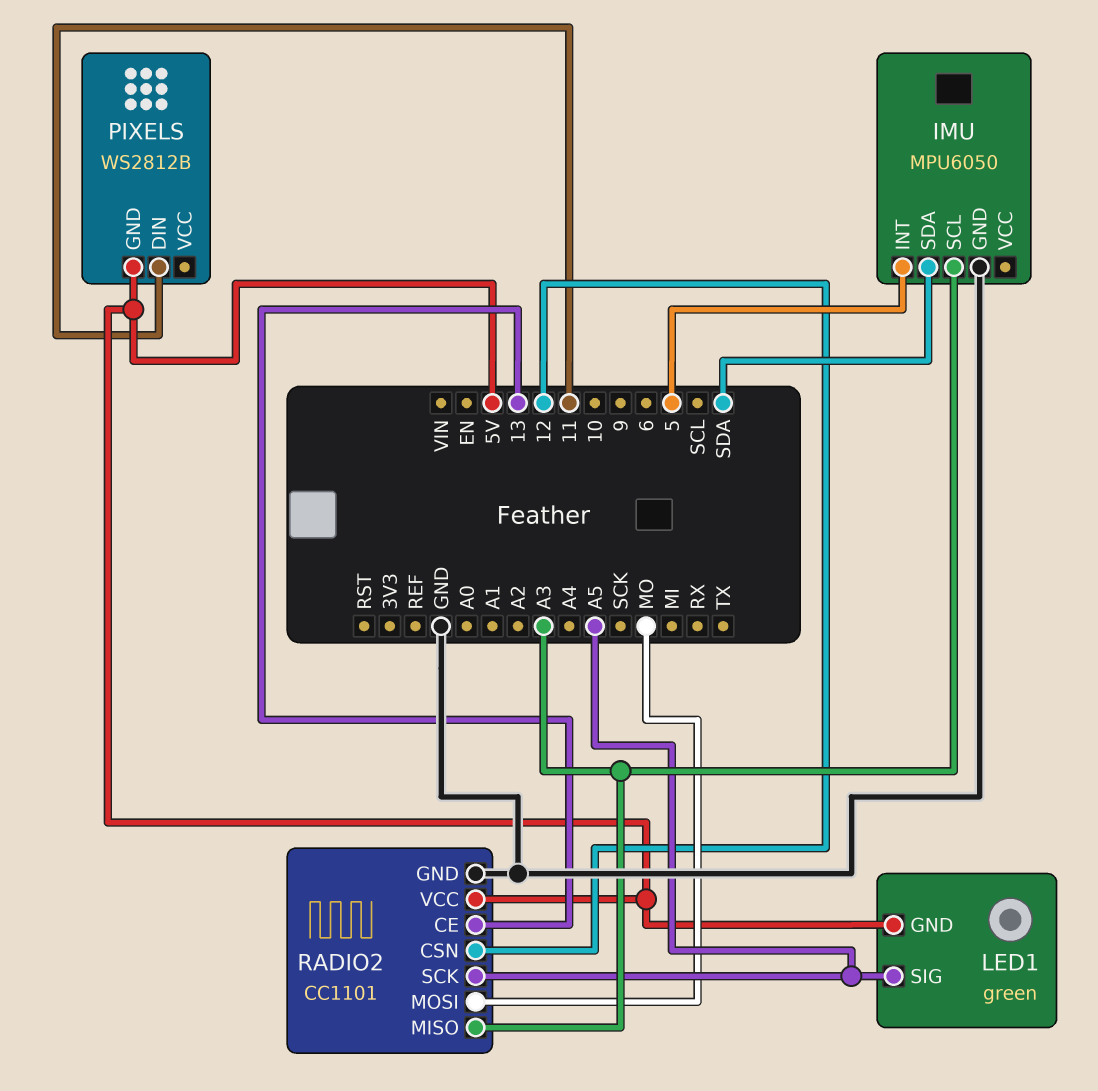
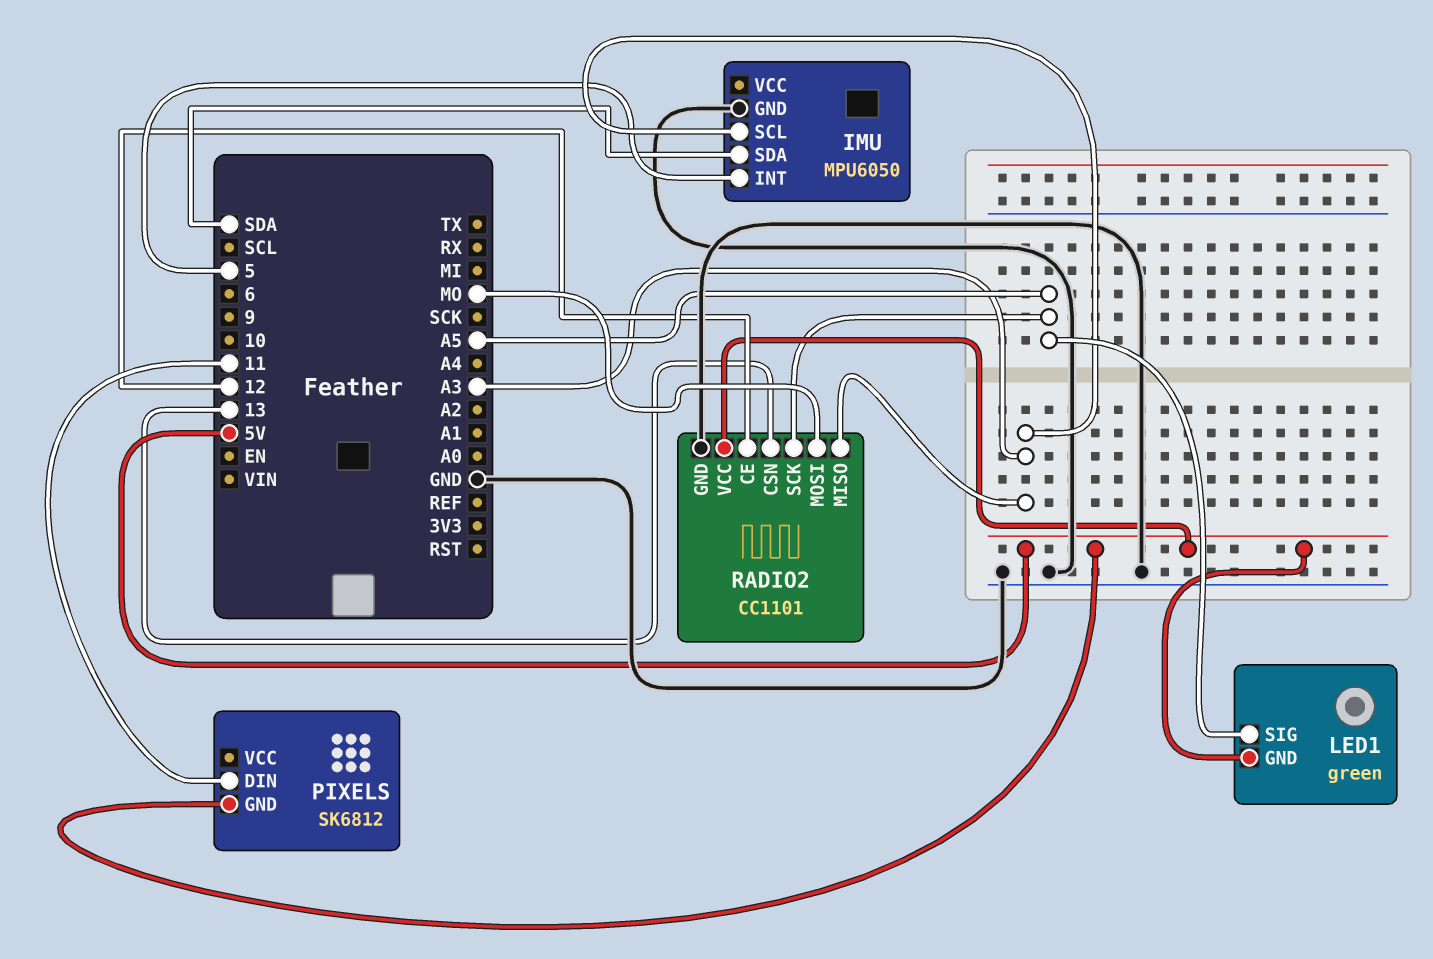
PIXELS: WS2812B -> SK6812
RADIO2 pin CE: 13 -> 12
RADIO2 pin CSN: 12 -> 13

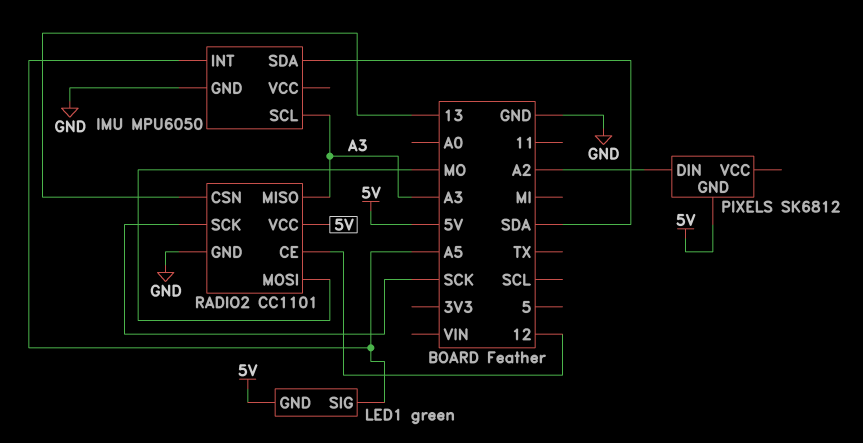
IMU pin INT: 5 -> A5
PIXELS pin DIN: 11 -> A2
RADIO2 pin SCK: A5 -> SCK

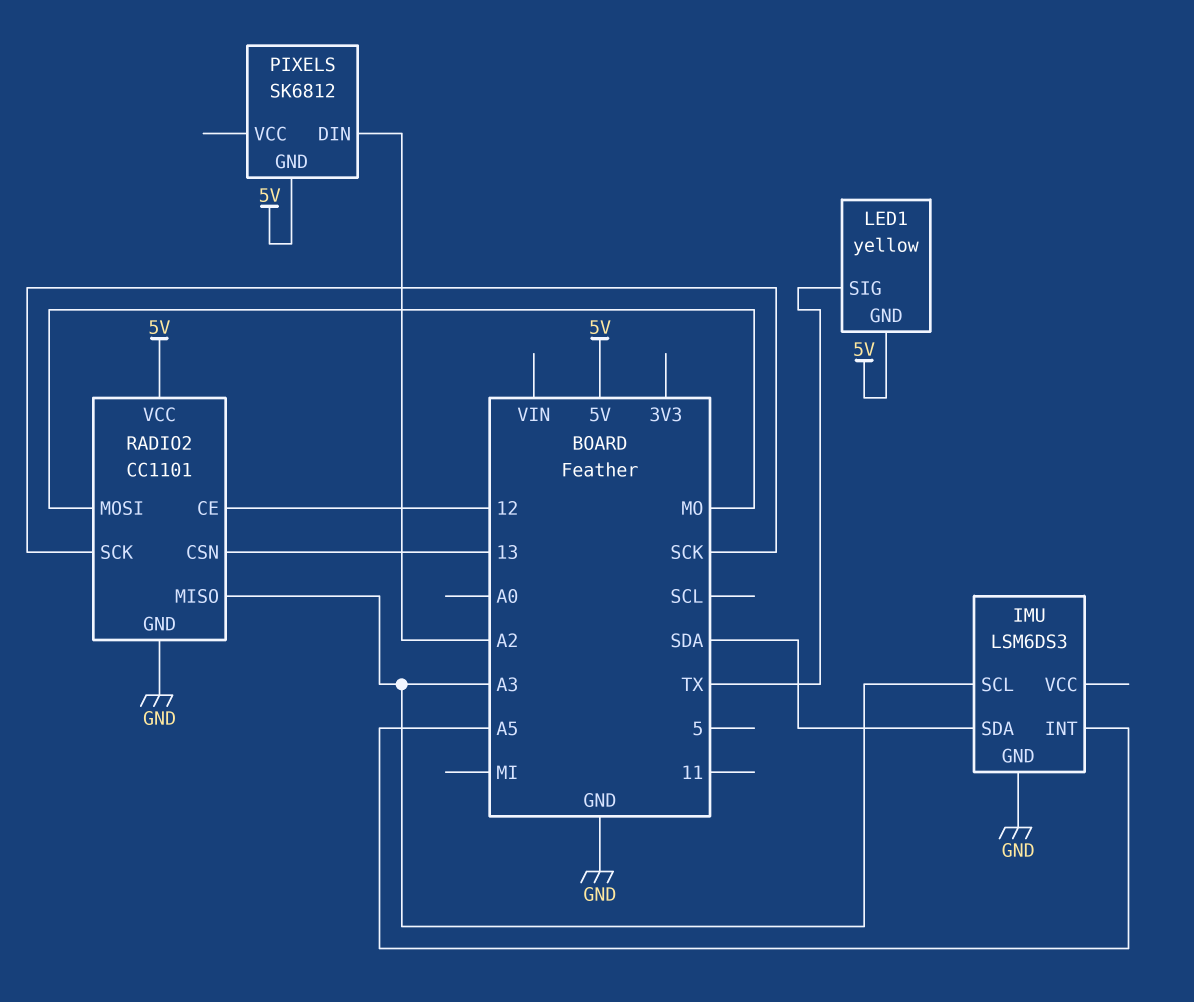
IMU: MPU6050 -> LSM6DS3
LED1: green -> yellow
LED1 pin SIG: A5 -> TX

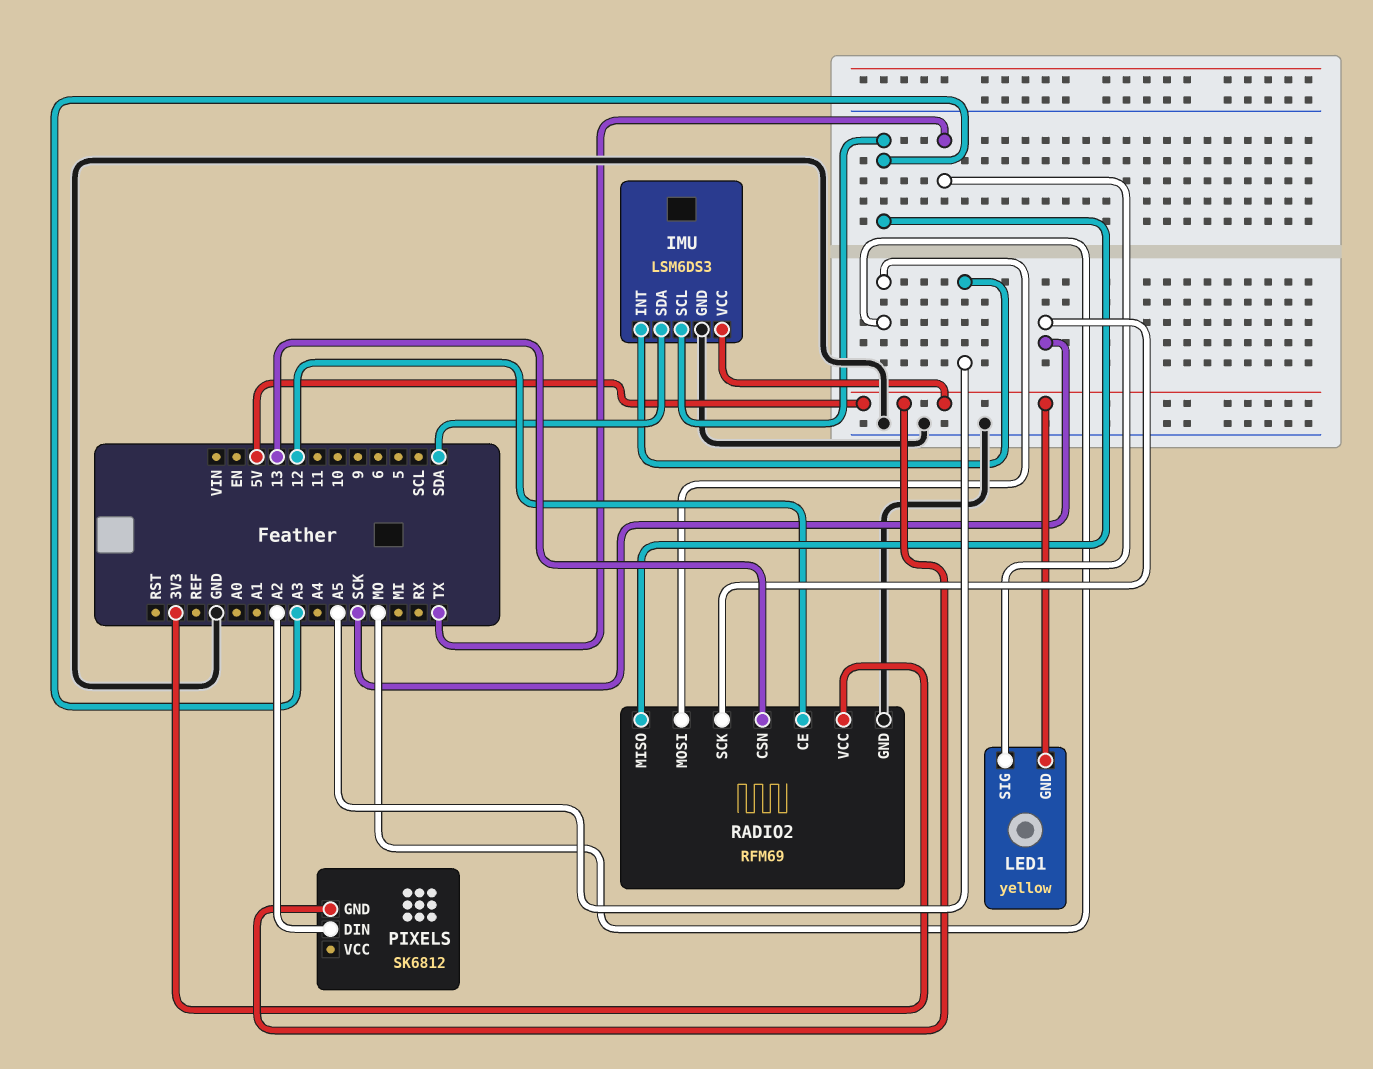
IMU pin VCC: none -> 5V
RADIO2: CC1101 -> RFM69
RADIO2 pin VCC: 5V -> 3V3

